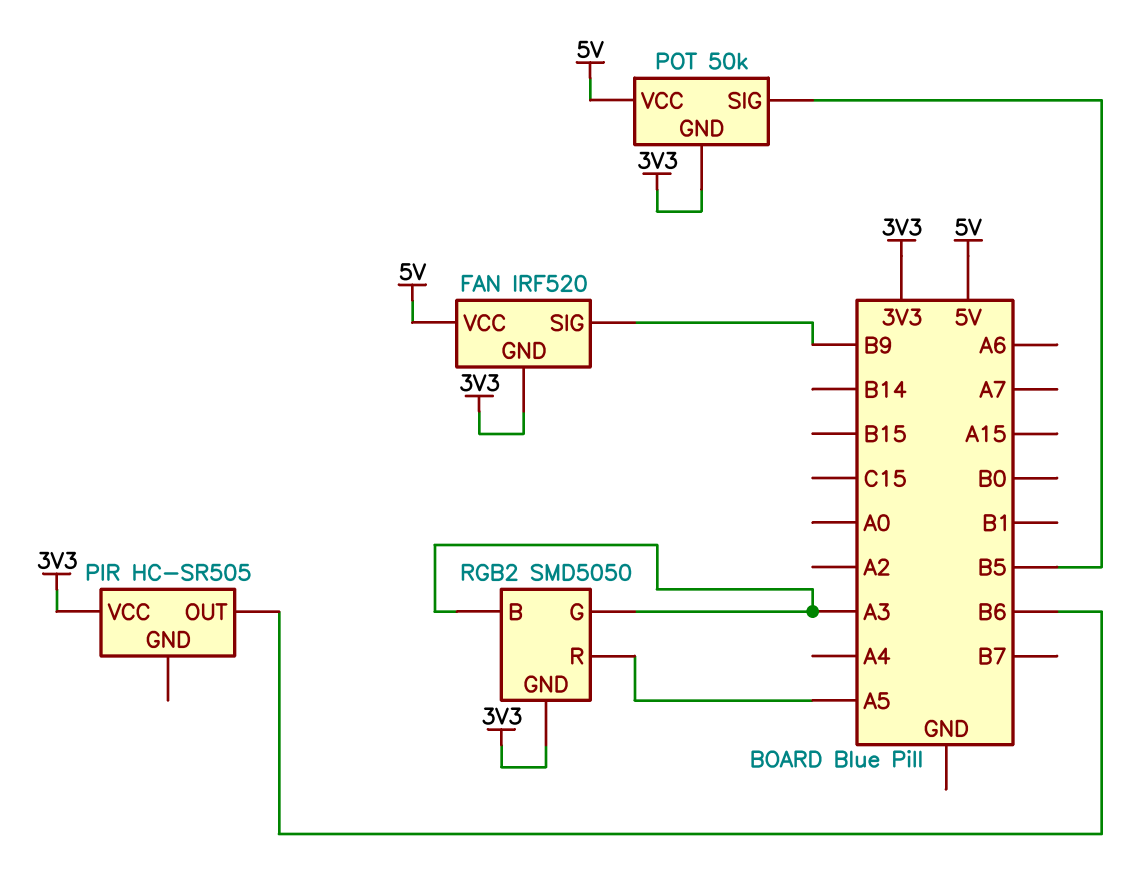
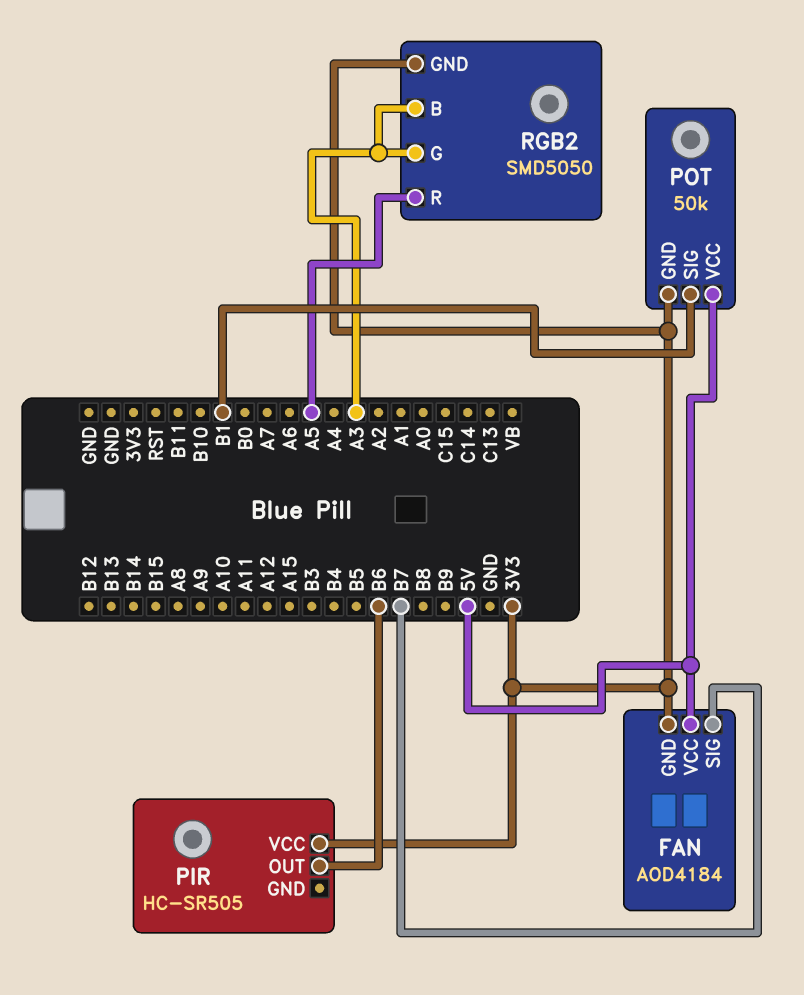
FAN: IRF520 -> AOD4184
FAN pin SIG: B9 -> B7
POT pin SIG: B5 -> B1

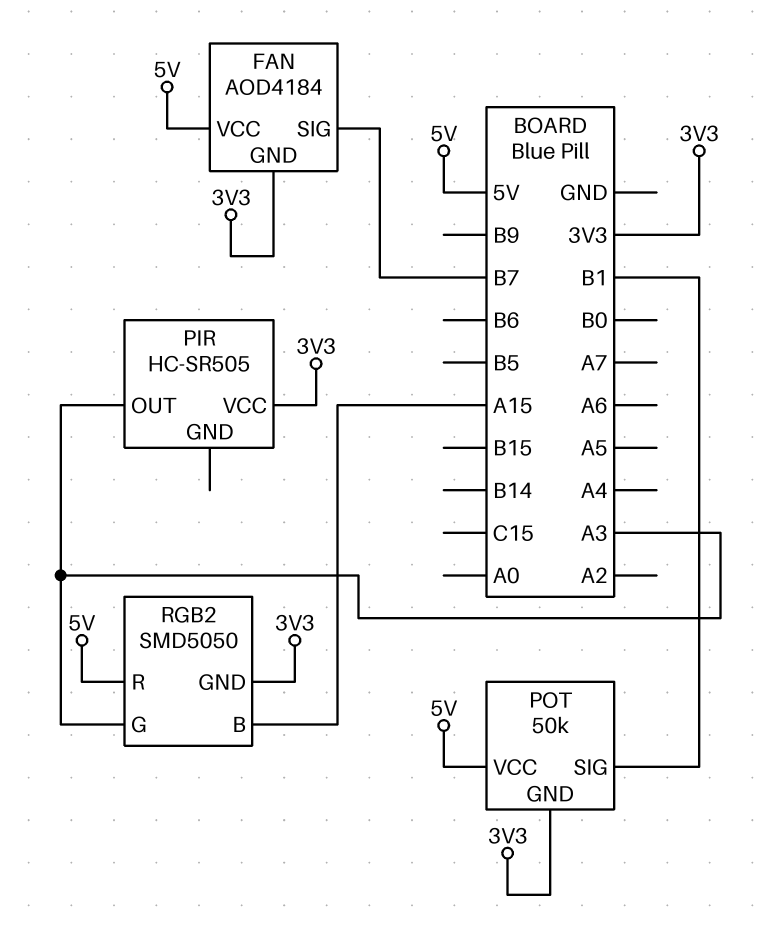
PIR pin OUT: B6 -> A3
RGB2 pin B: A3 -> A15
RGB2 pin R: A5 -> 5V

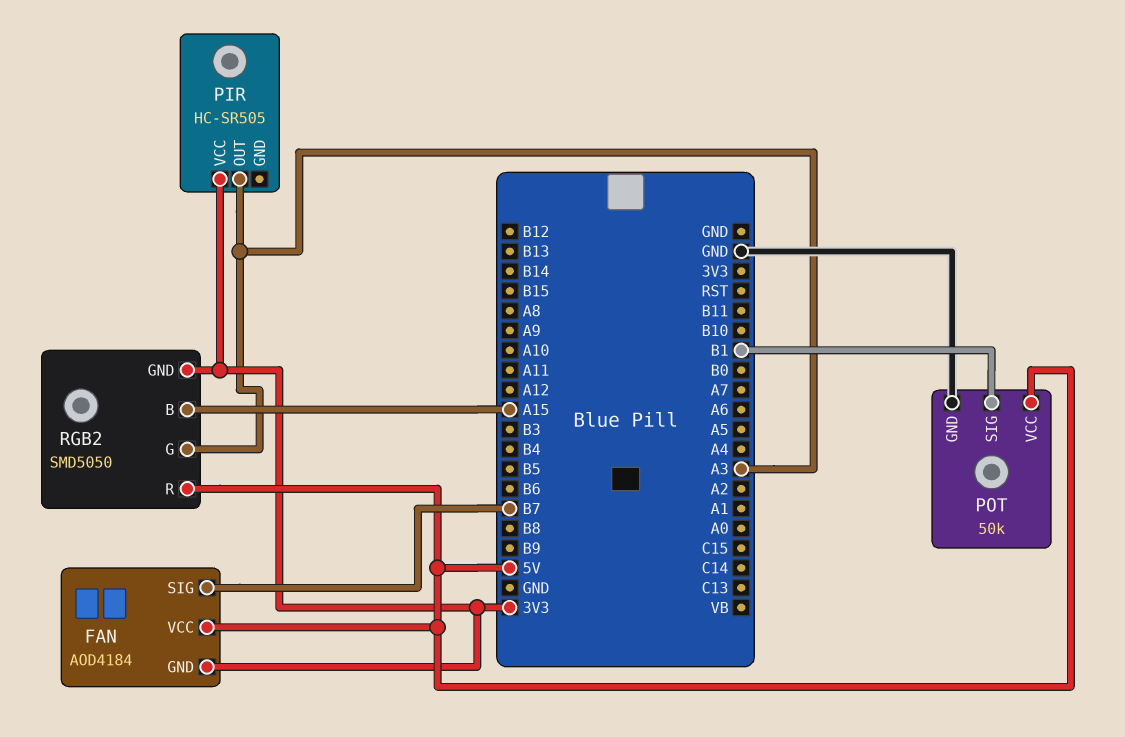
POT pin GND: 3V3 -> GND

